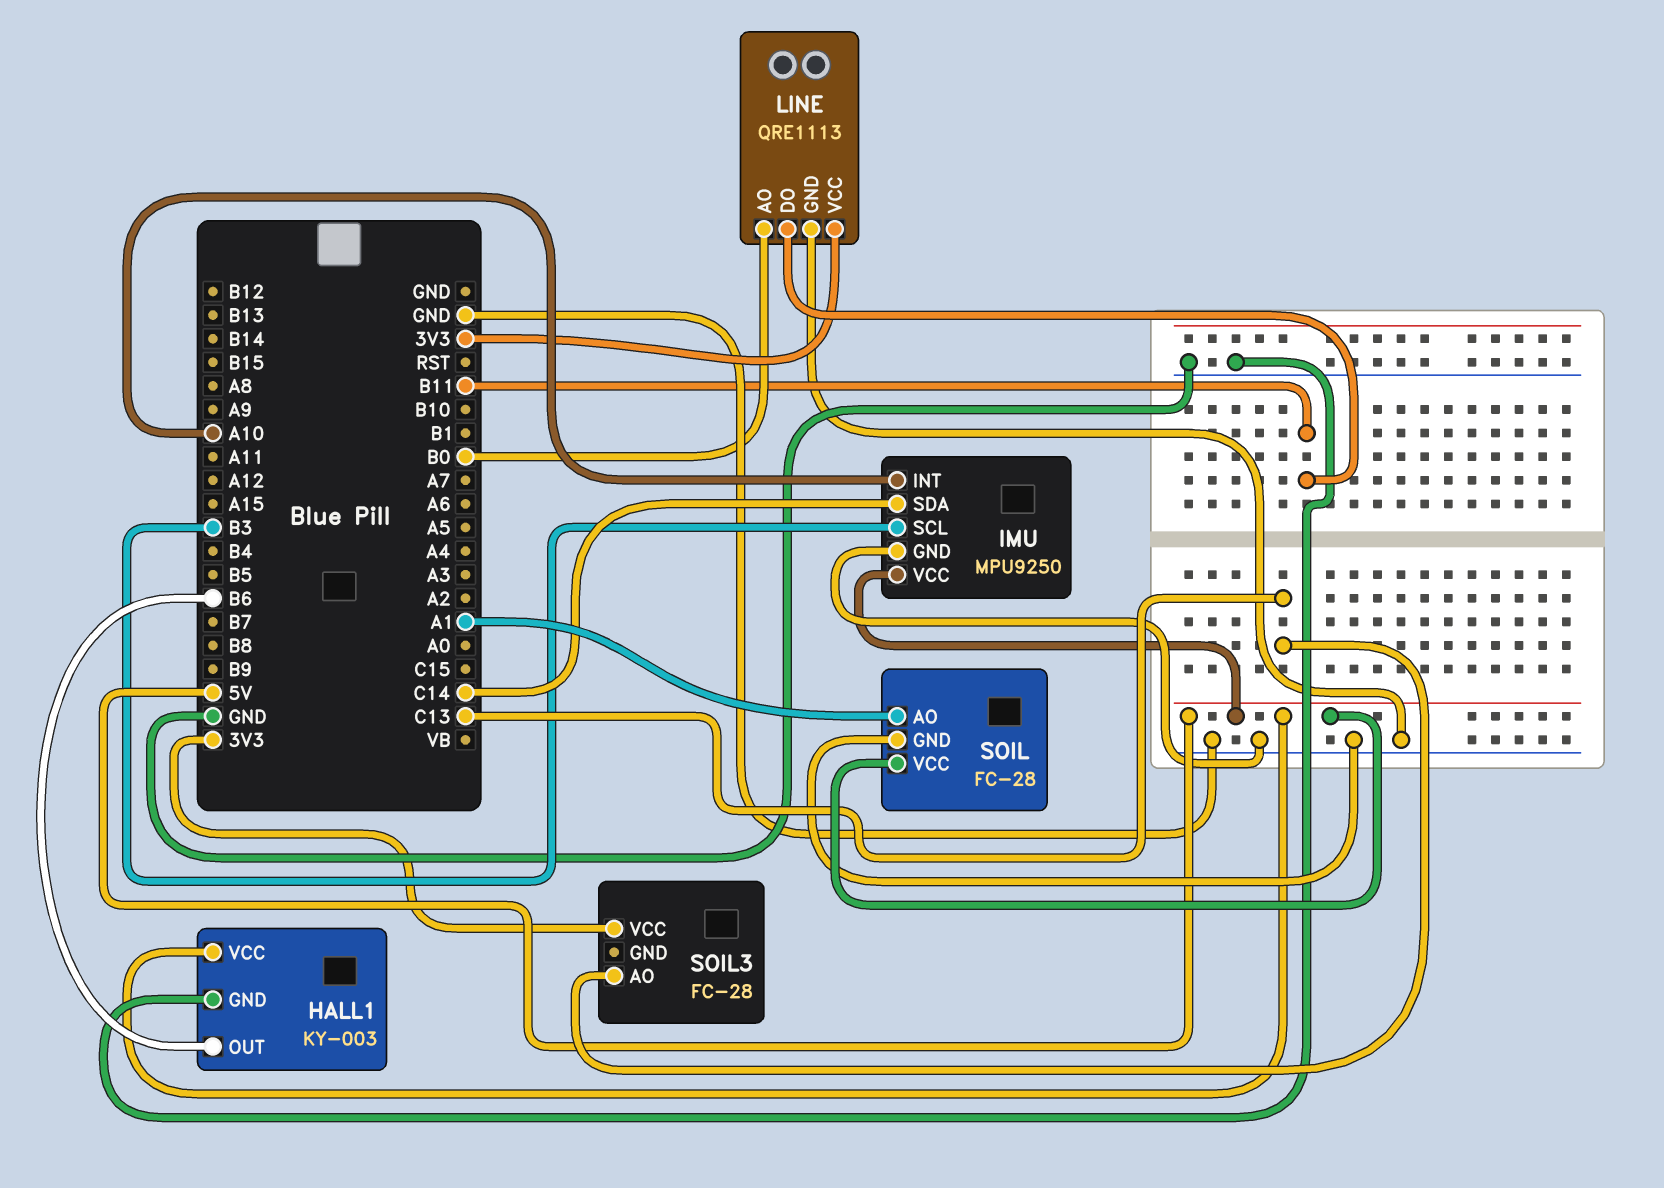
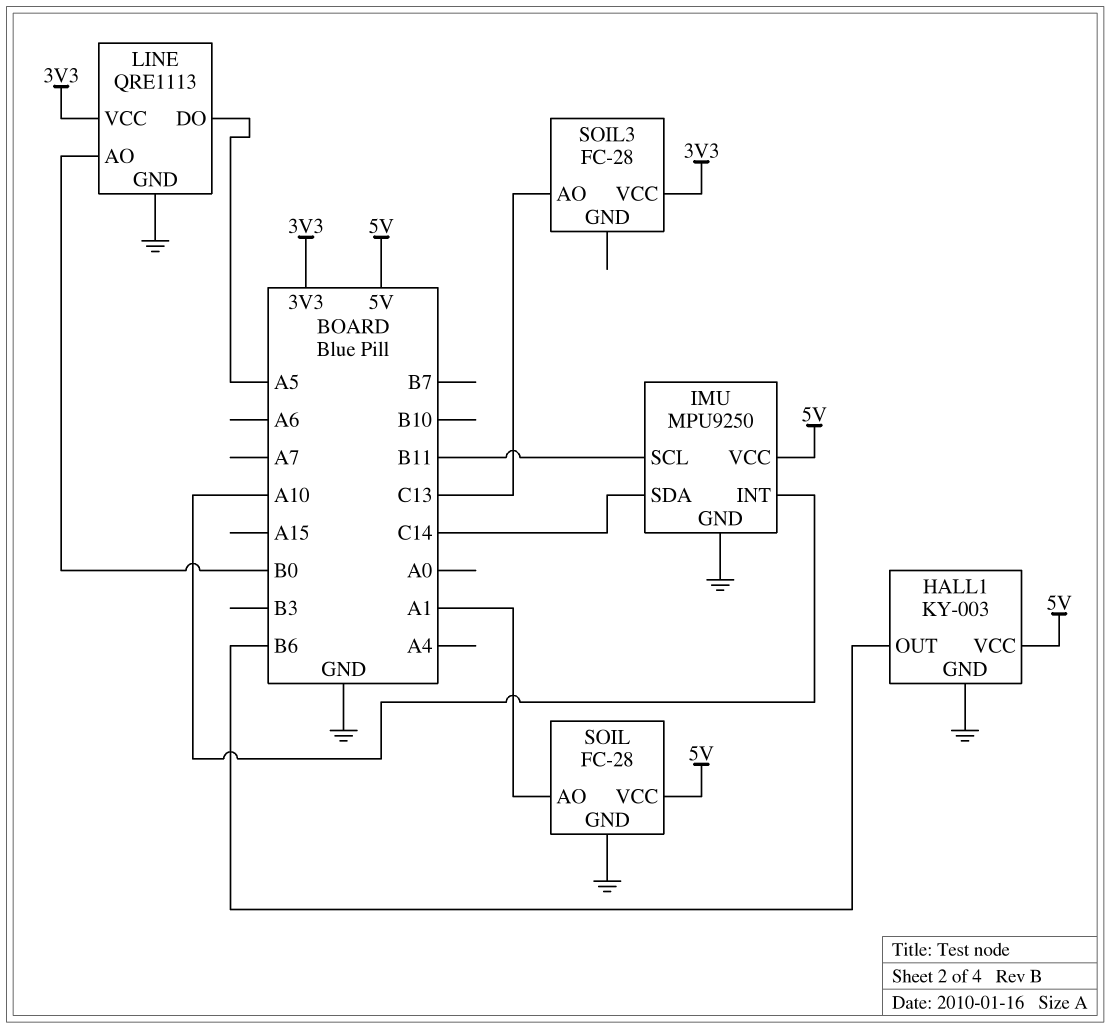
IMU pin SCL: B3 -> B11
LINE pin DO: B11 -> A5

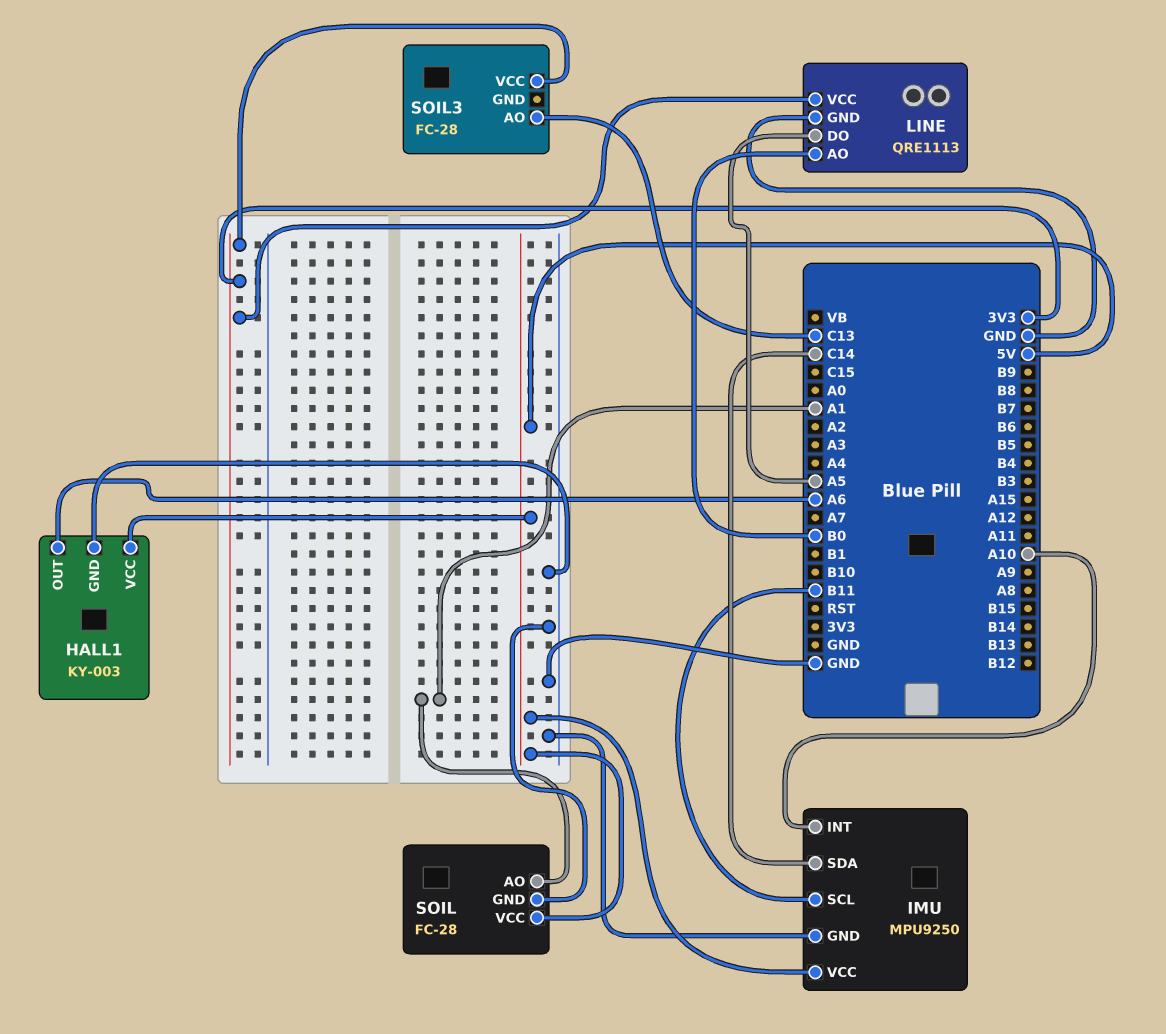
HALL1 pin OUT: B6 -> A6

